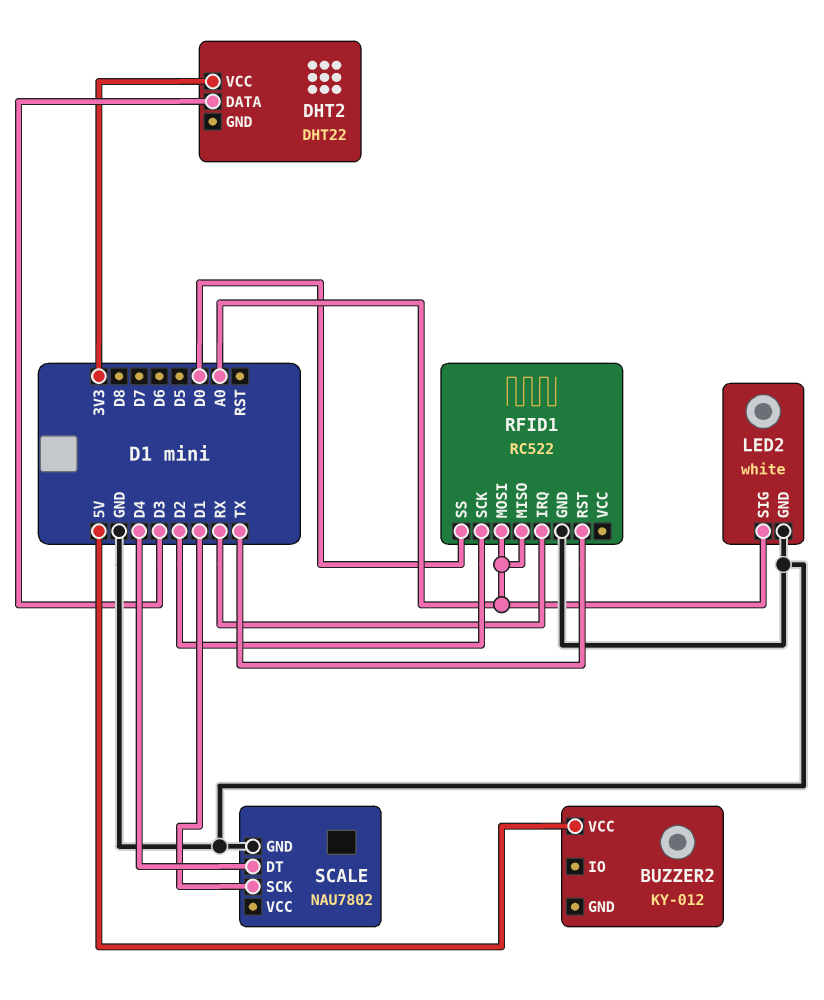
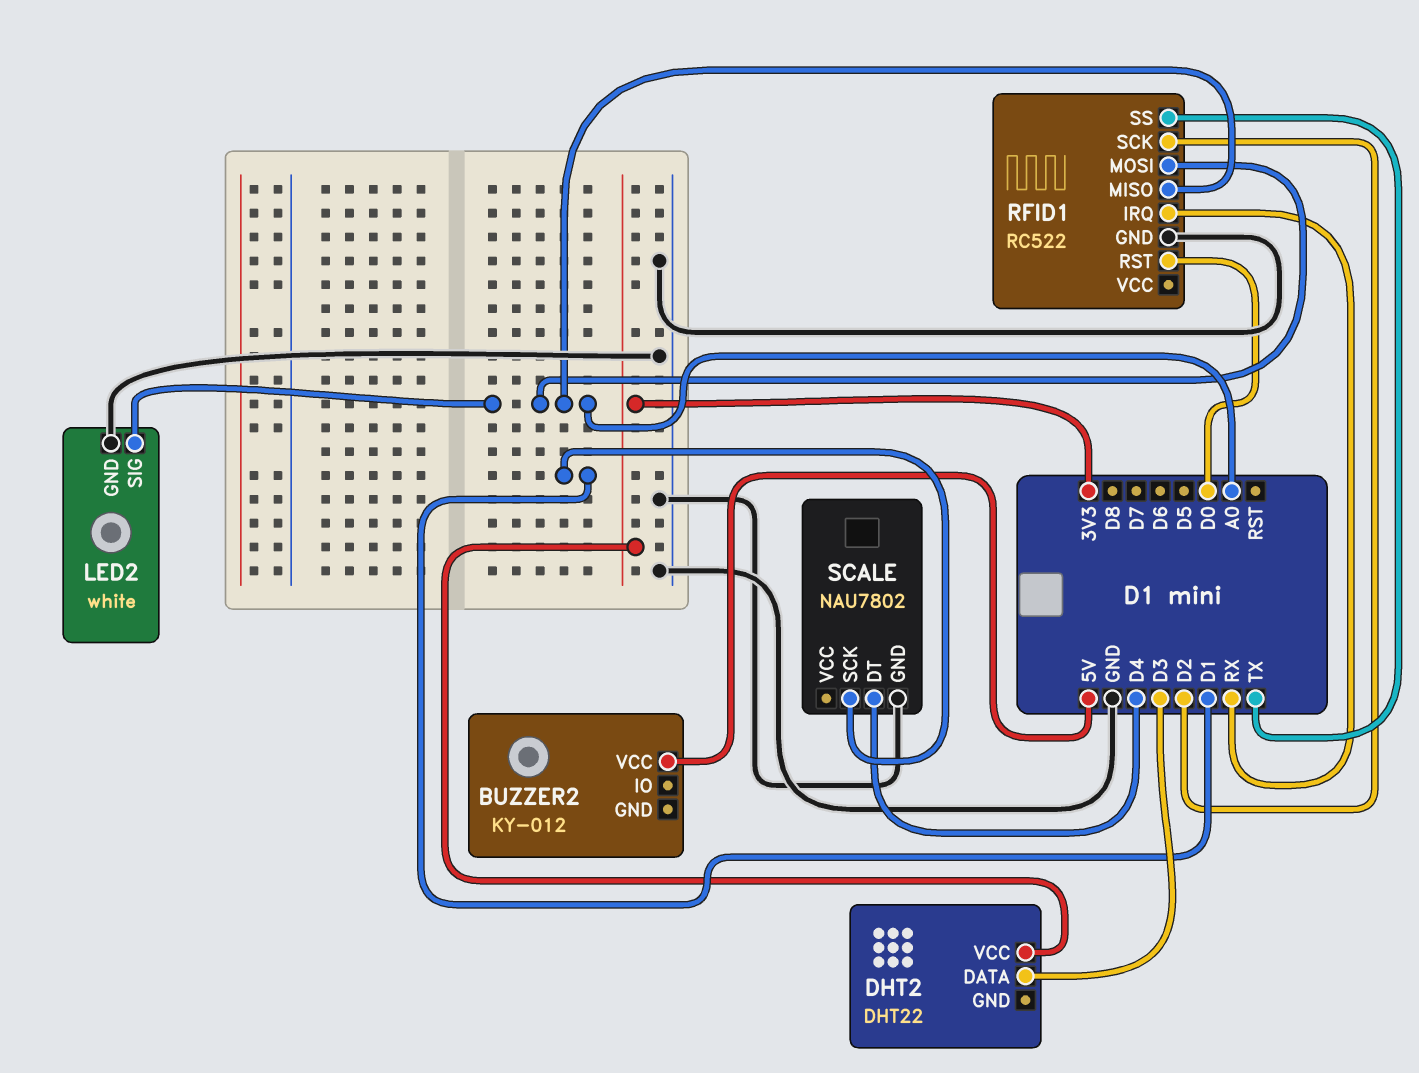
RFID1 pin RST: TX -> D0
RFID1 pin SS: D0 -> TX

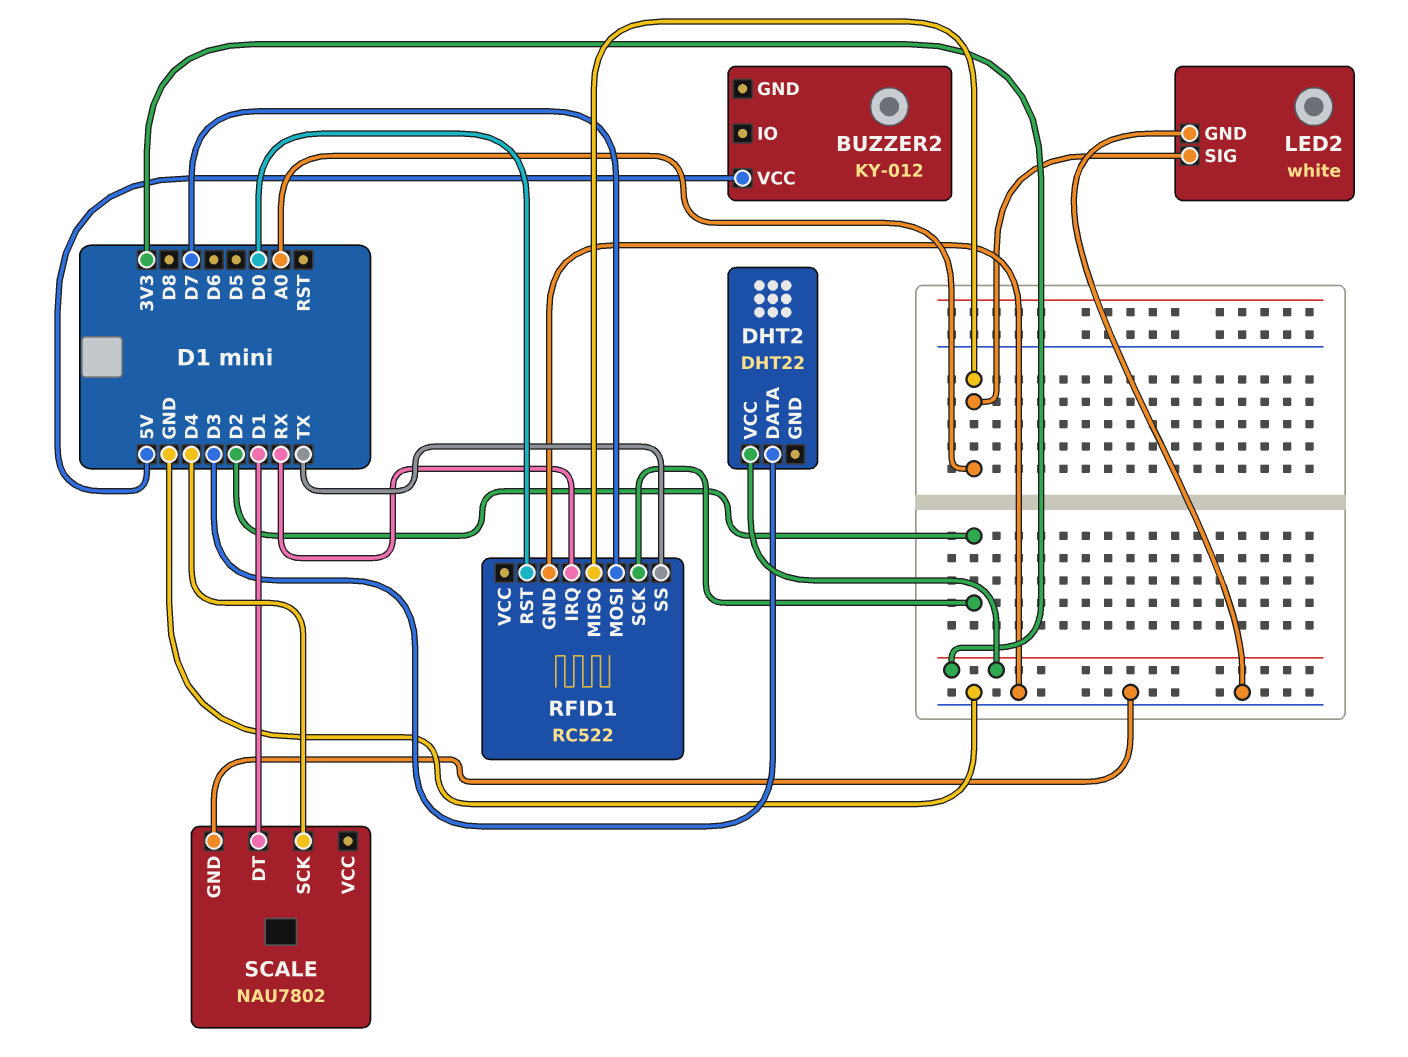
RFID1 pin MOSI: A0 -> D7
SCALE pin DT: D4 -> D1
SCALE pin SCK: D1 -> D4

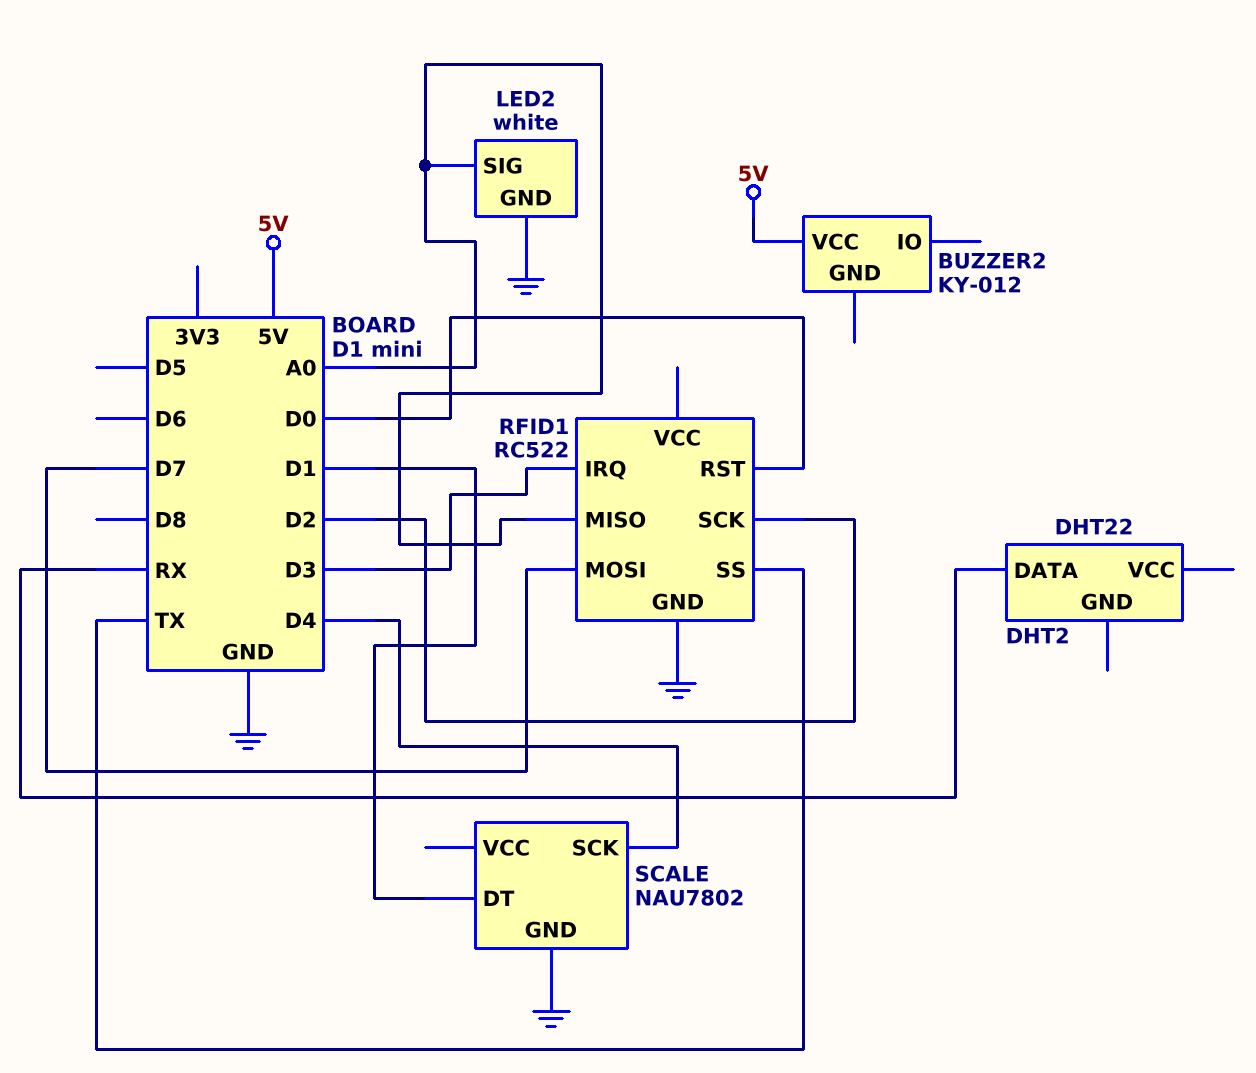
DHT2 pin DATA: D3 -> RX
DHT2 pin VCC: 3V3 -> none
RFID1 pin IRQ: RX -> D3

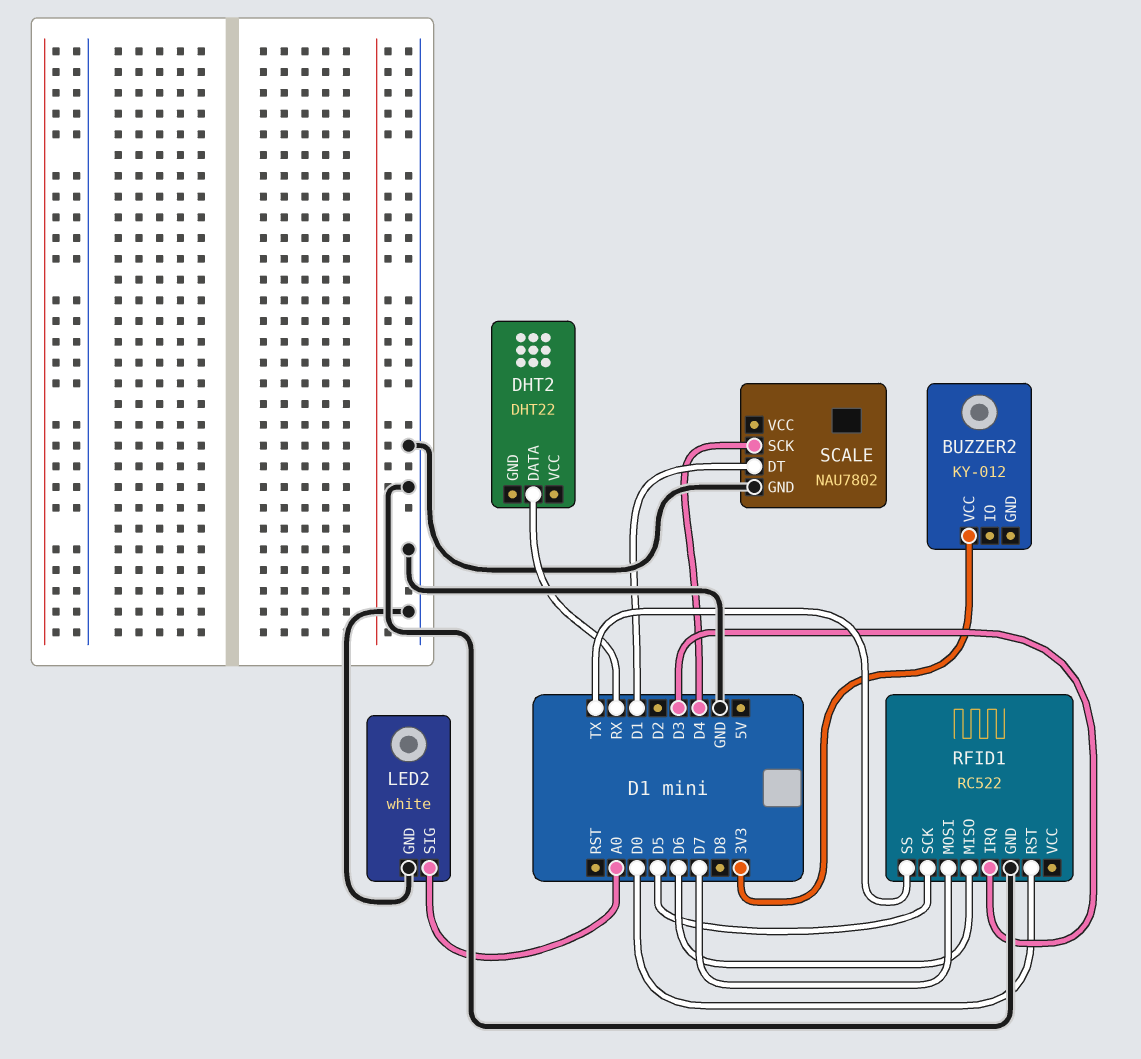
BUZZER2 pin VCC: 5V -> 3V3
RFID1 pin MISO: A0 -> D6
RFID1 pin SCK: D2 -> D5

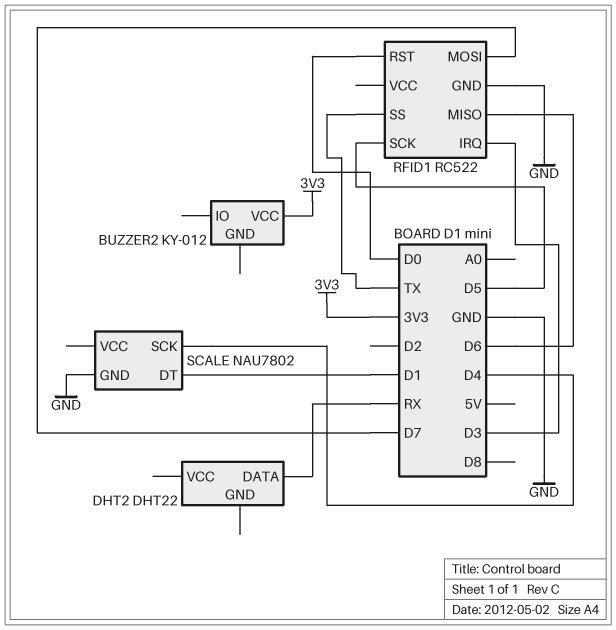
LED2: white -> none
LED2 pin GND: GND -> none
LED2 pin SIG: A0 -> none

